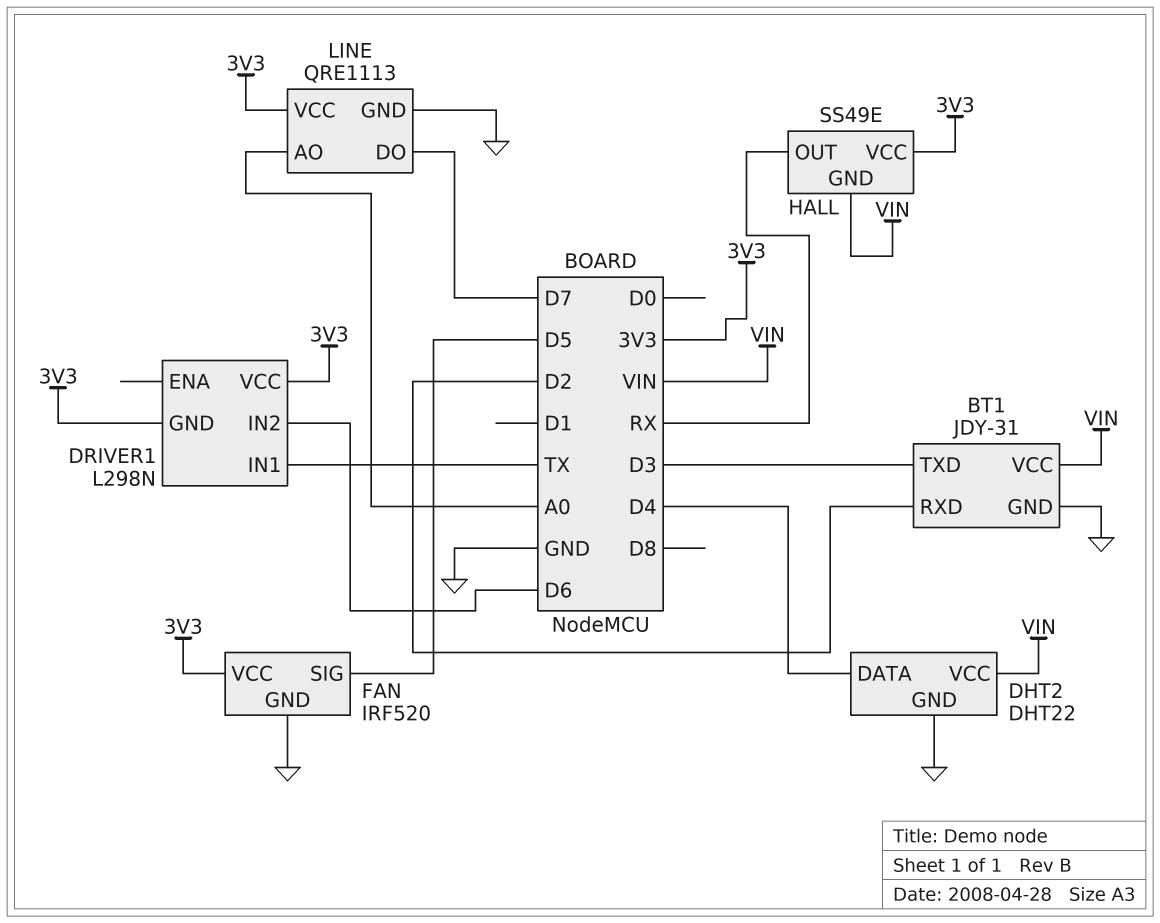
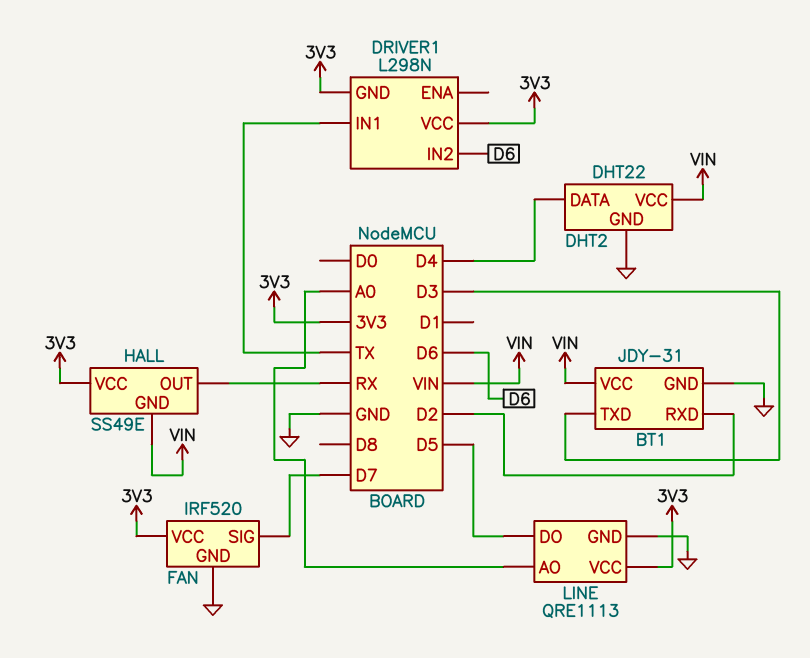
FAN pin SIG: D5 -> D7
LINE pin DO: D7 -> D5

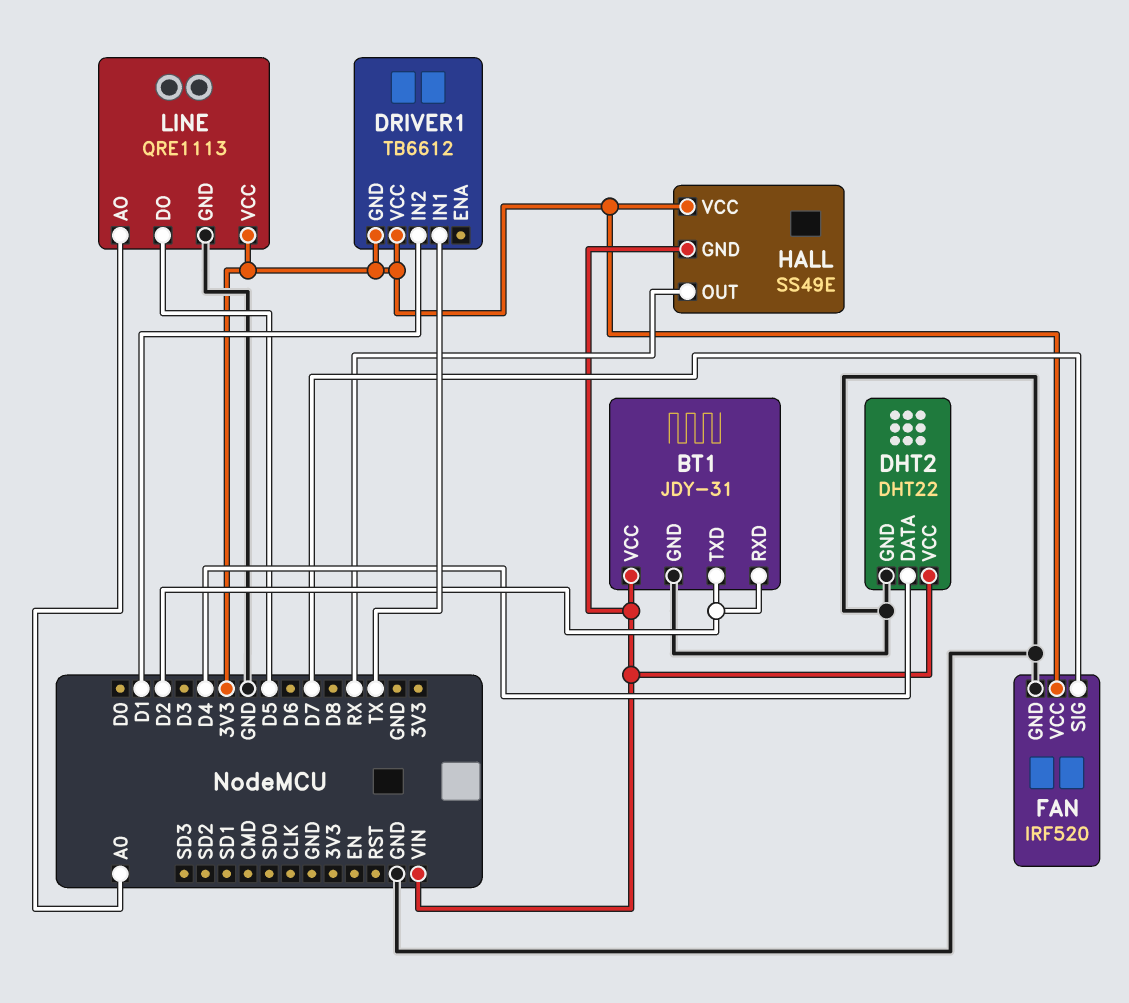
BT1 pin TXD: D3 -> D2
DRIVER1: L298N -> TB6612
DRIVER1 pin IN2: D6 -> D1

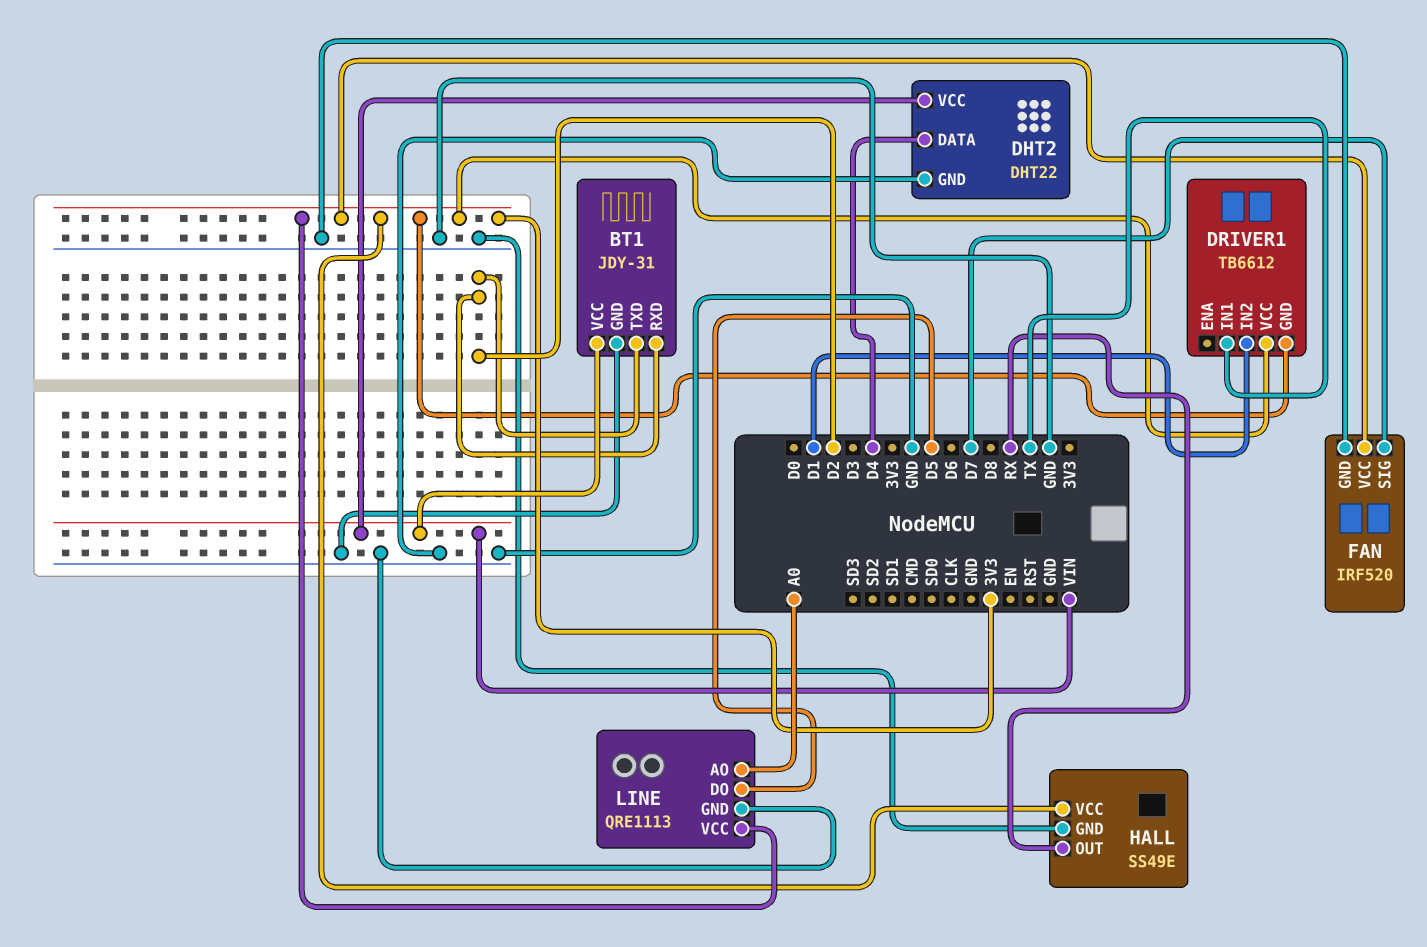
HALL pin GND: VIN -> GND

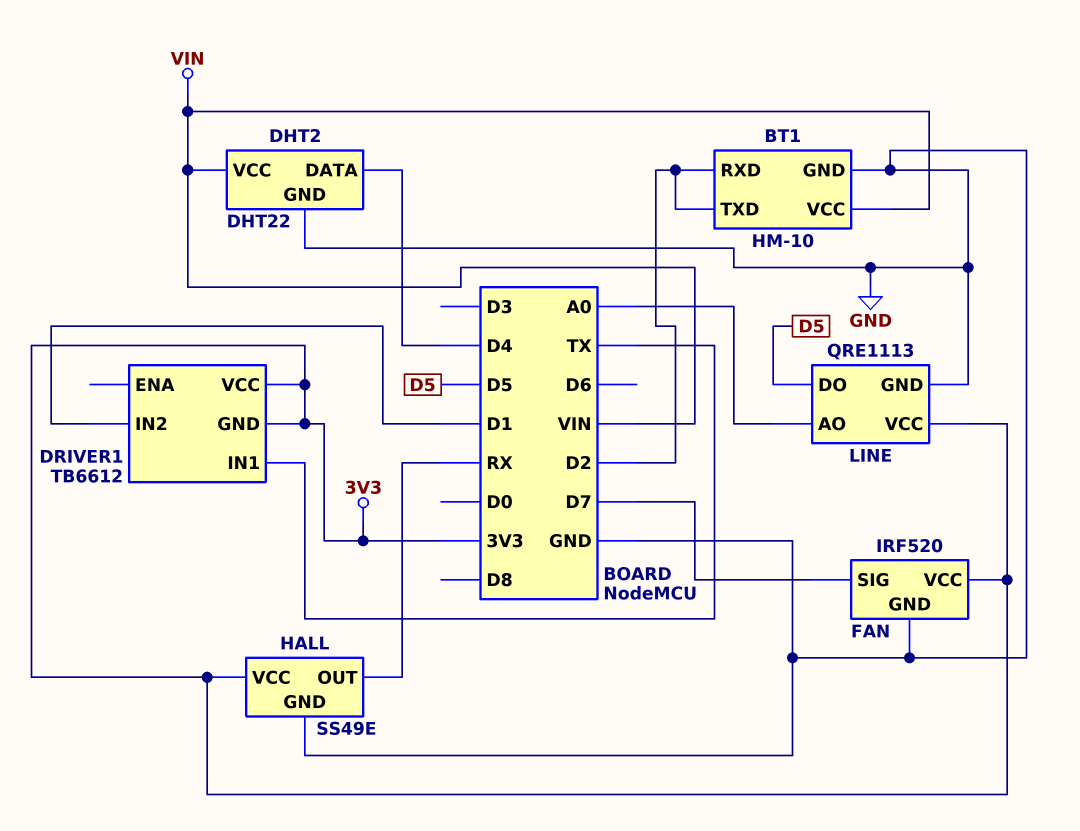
BT1: JDY-31 -> HM-10

